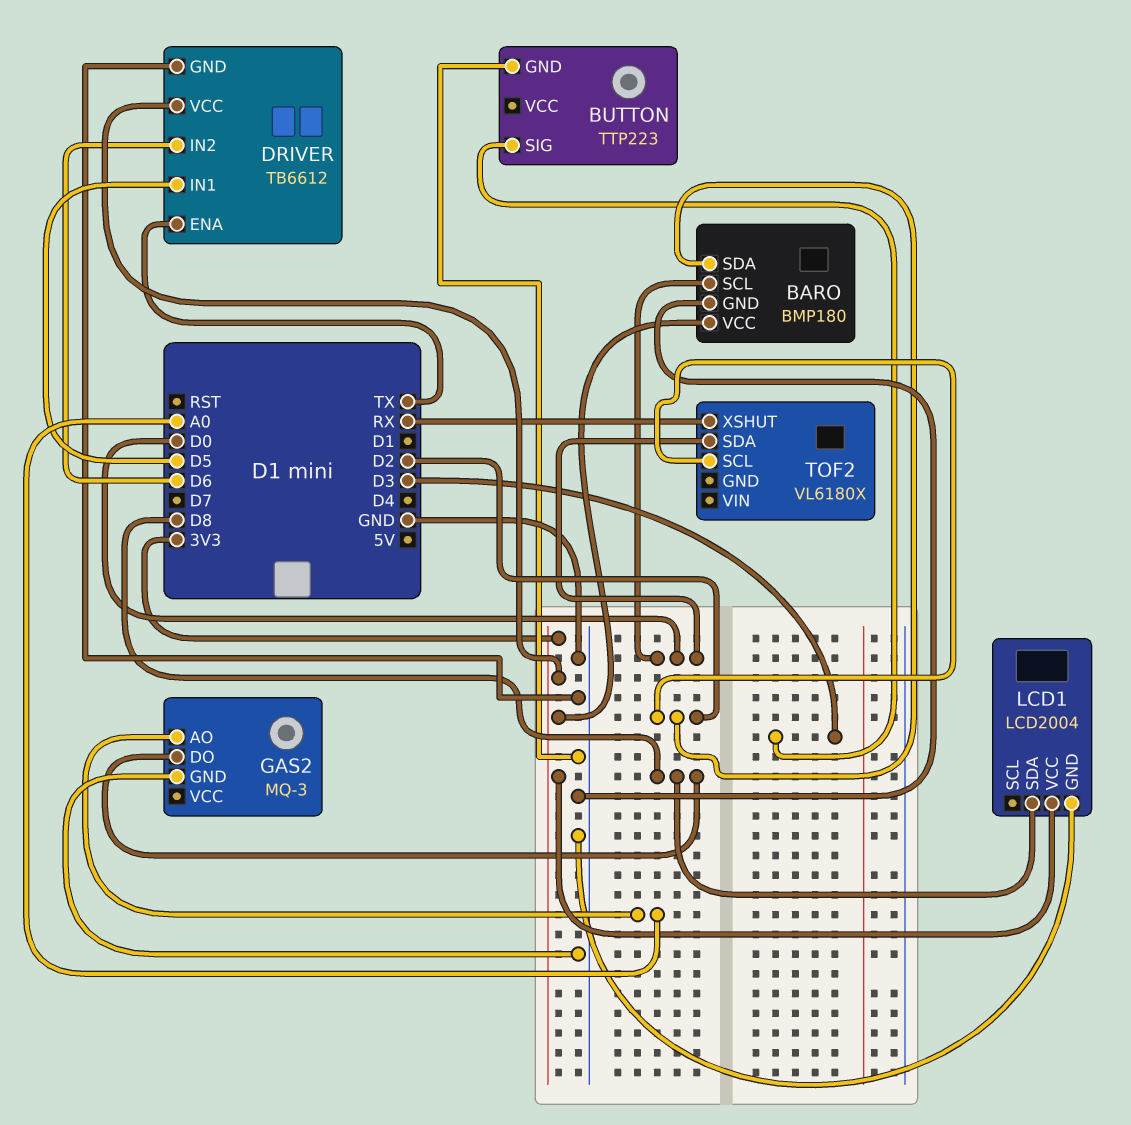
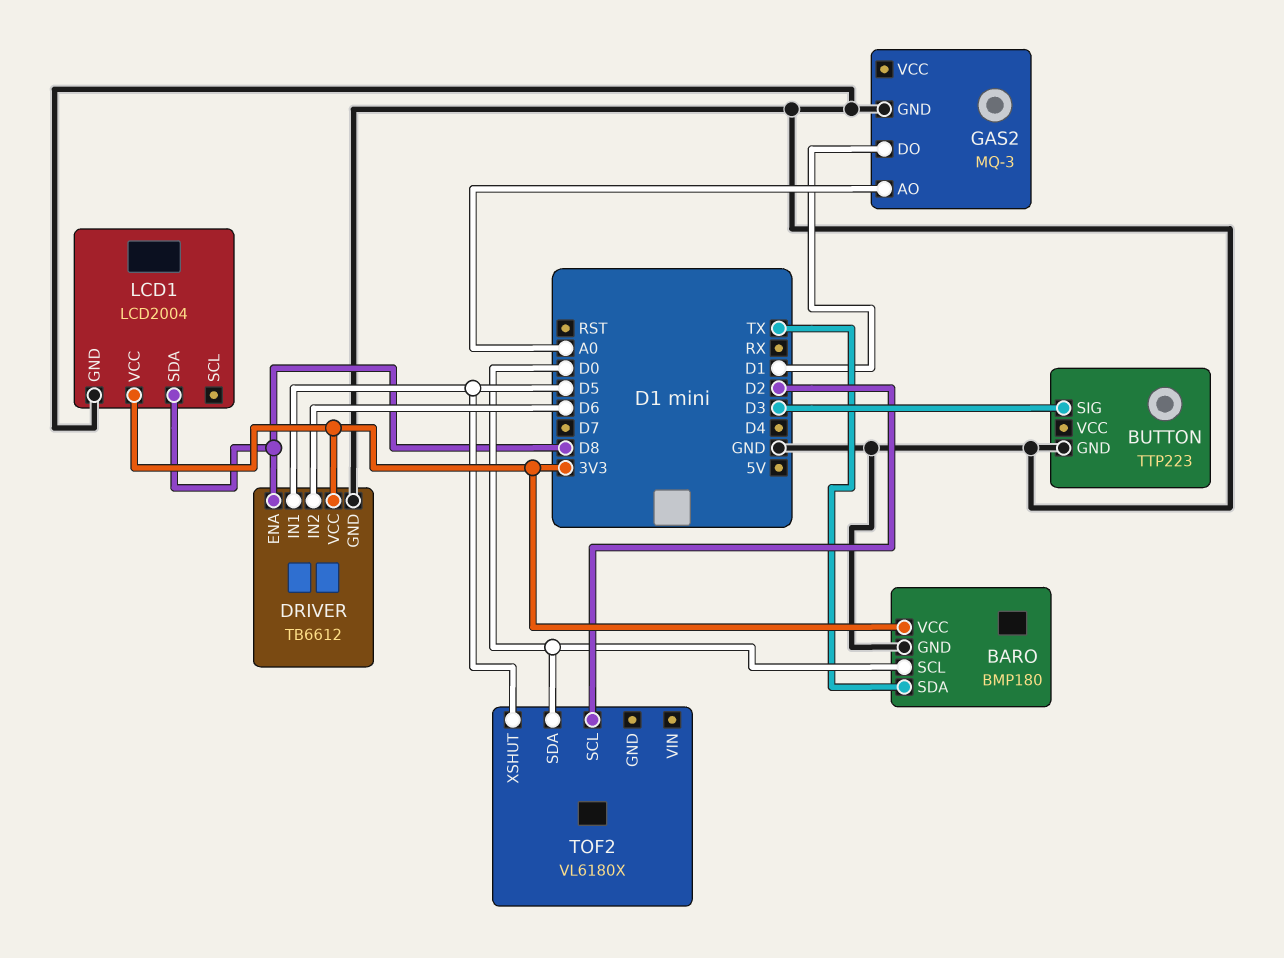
BARO pin SDA: D2 -> TX
DRIVER pin ENA: TX -> D8
GAS2 pin DO: D8 -> D1
TOF2 pin XSHUT: RX -> D5

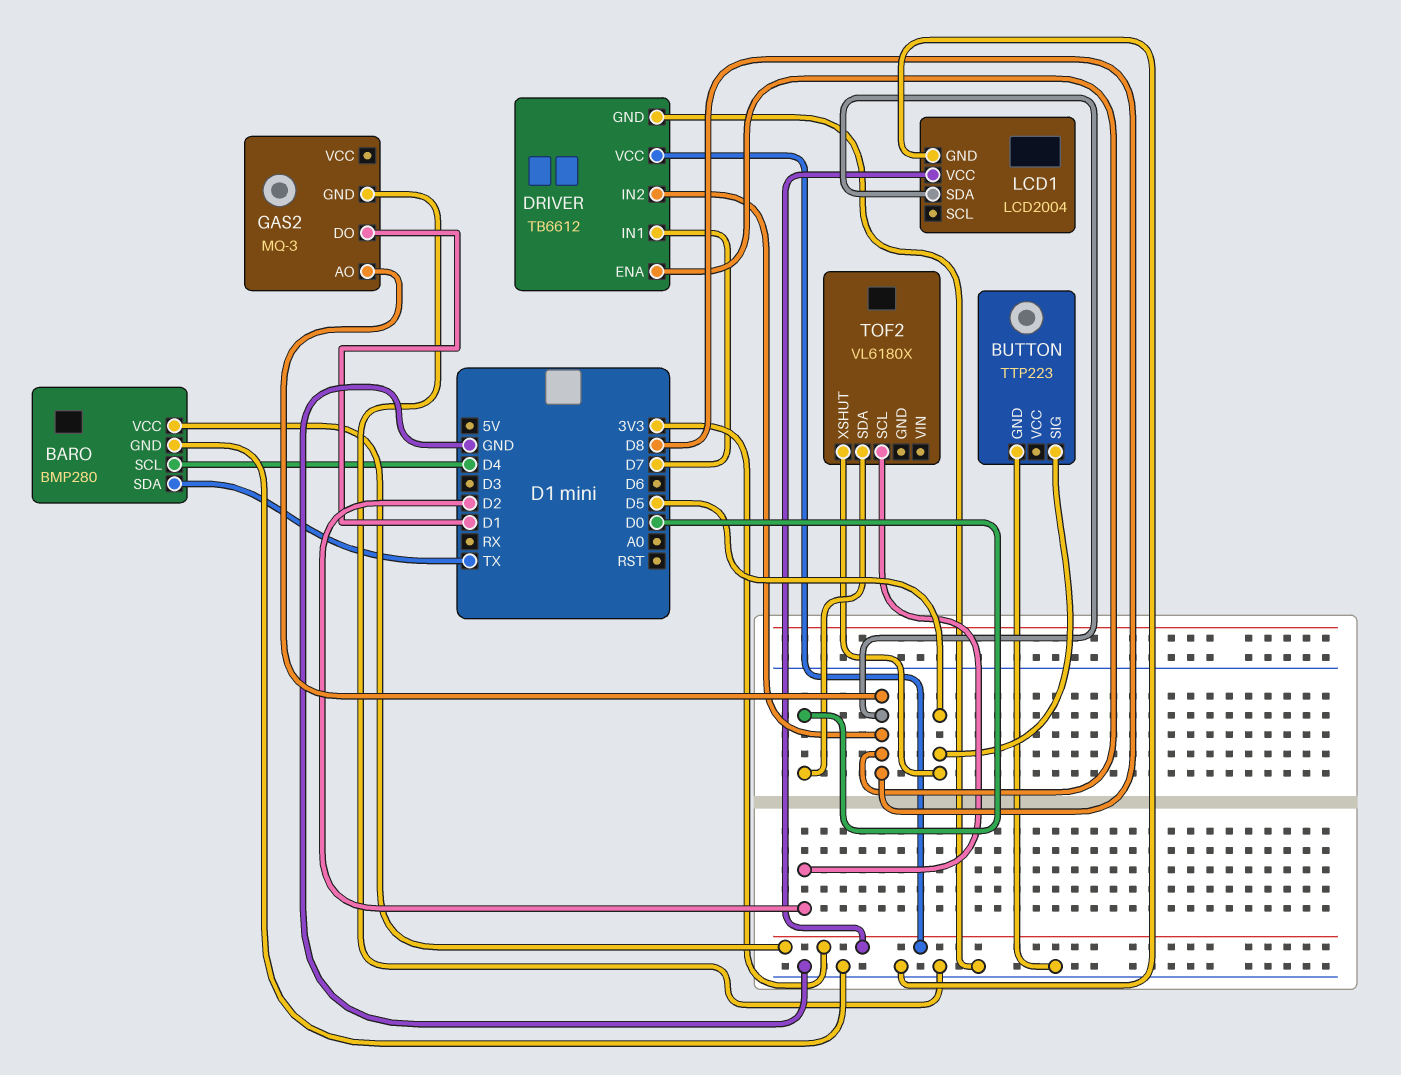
BARO: BMP180 -> BMP280
BARO pin SCL: D0 -> D4
BUTTON pin SIG: D3 -> D5
DRIVER pin IN1: D5 -> D7
DRIVER pin IN2: D6 -> D8
GAS2 pin AO: A0 -> D8

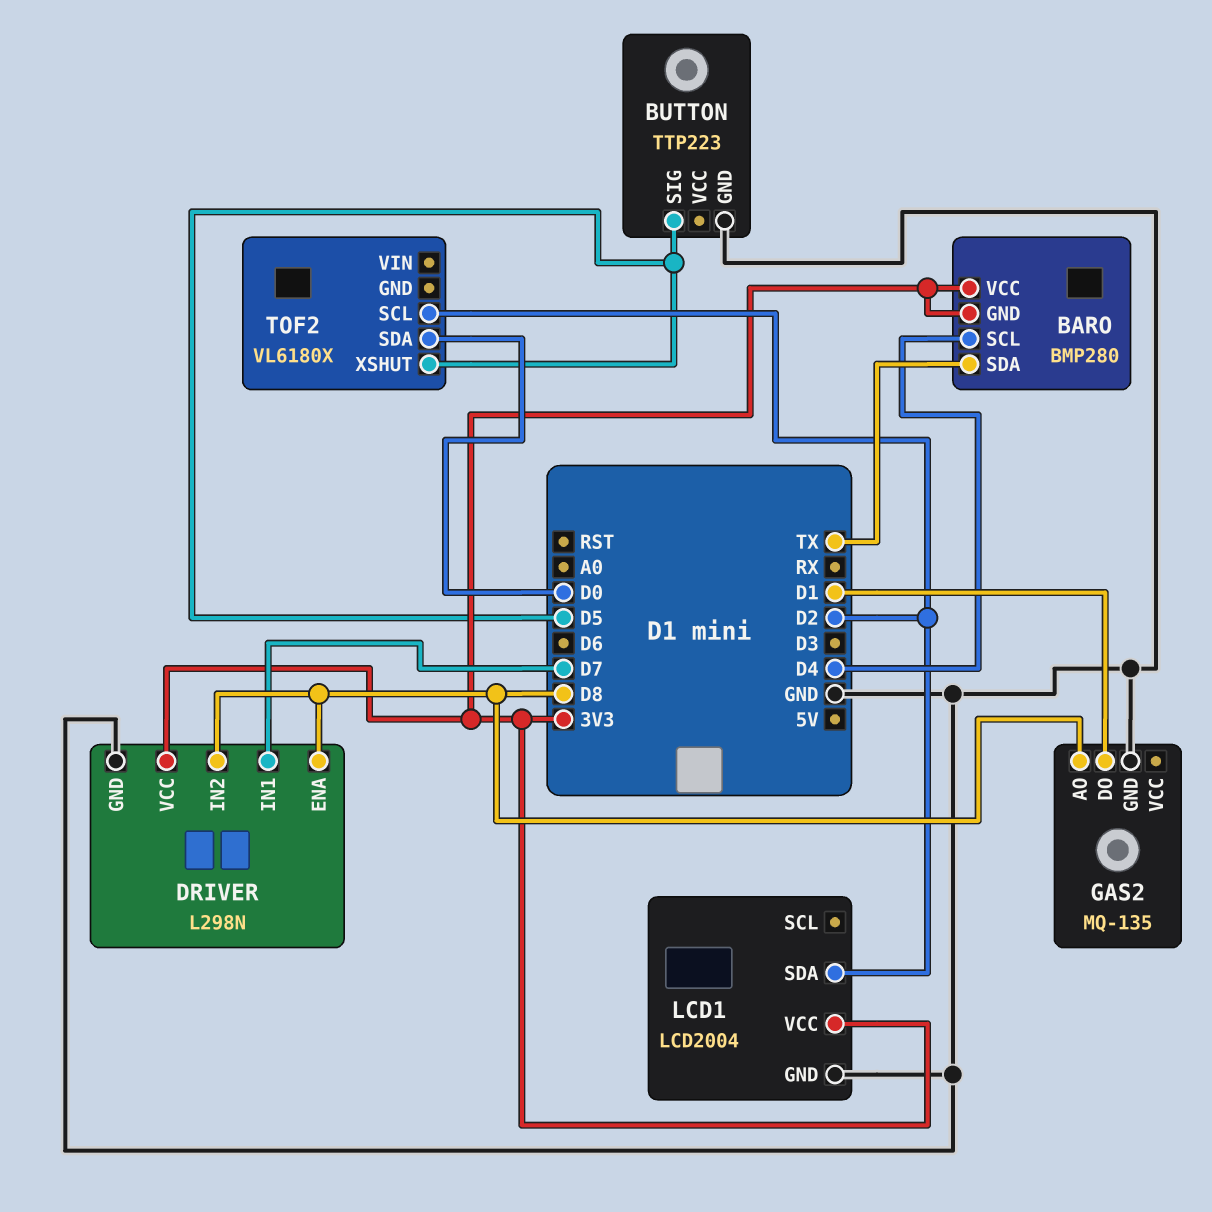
BARO pin GND: GND -> 3V3
DRIVER: TB6612 -> L298N
GAS2: MQ-3 -> MQ-135
LCD1 pin SDA: D8 -> D2

